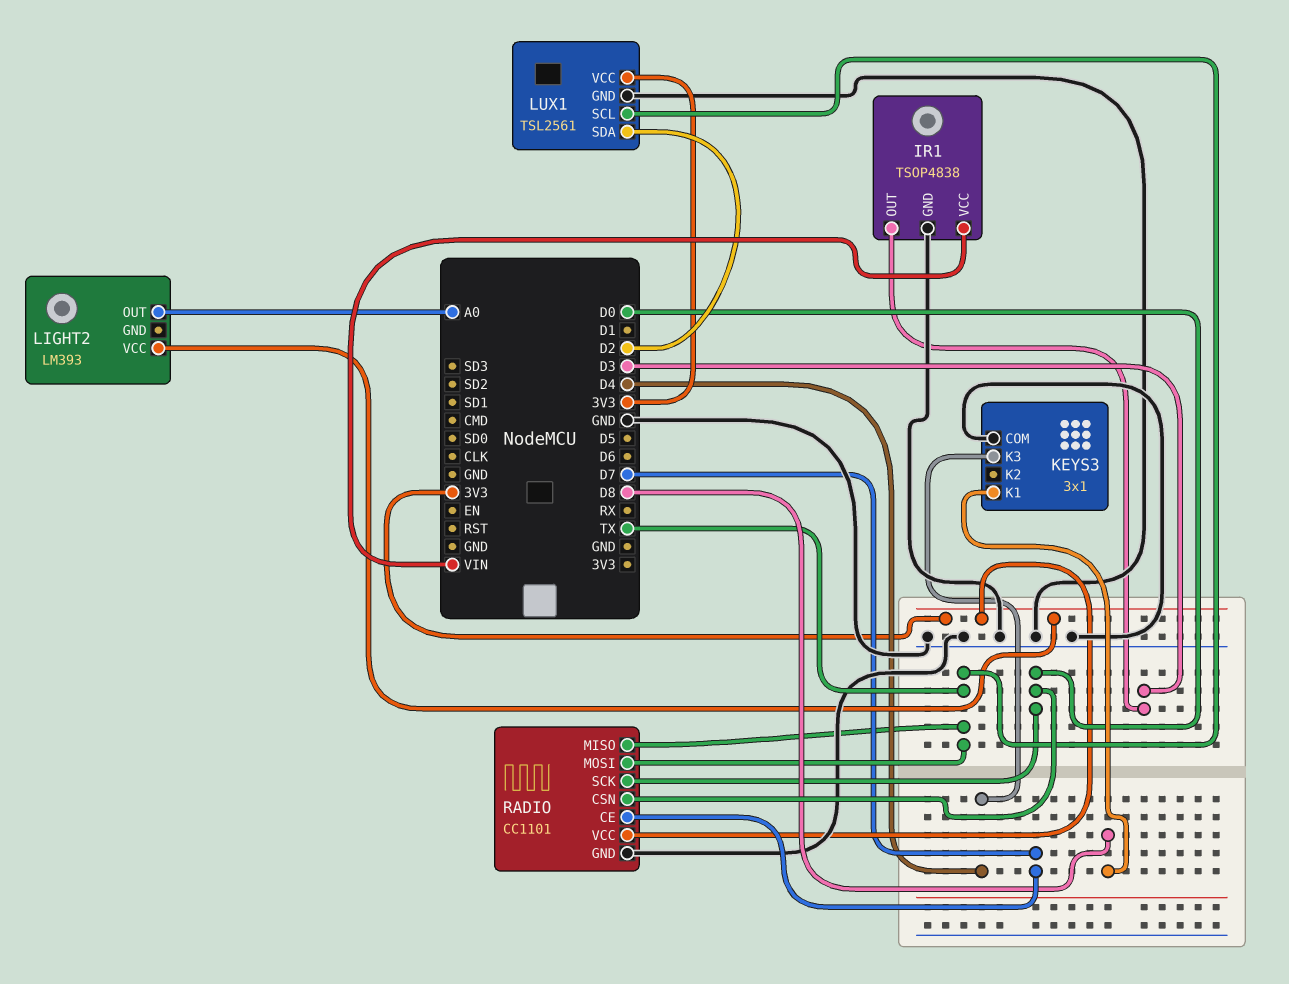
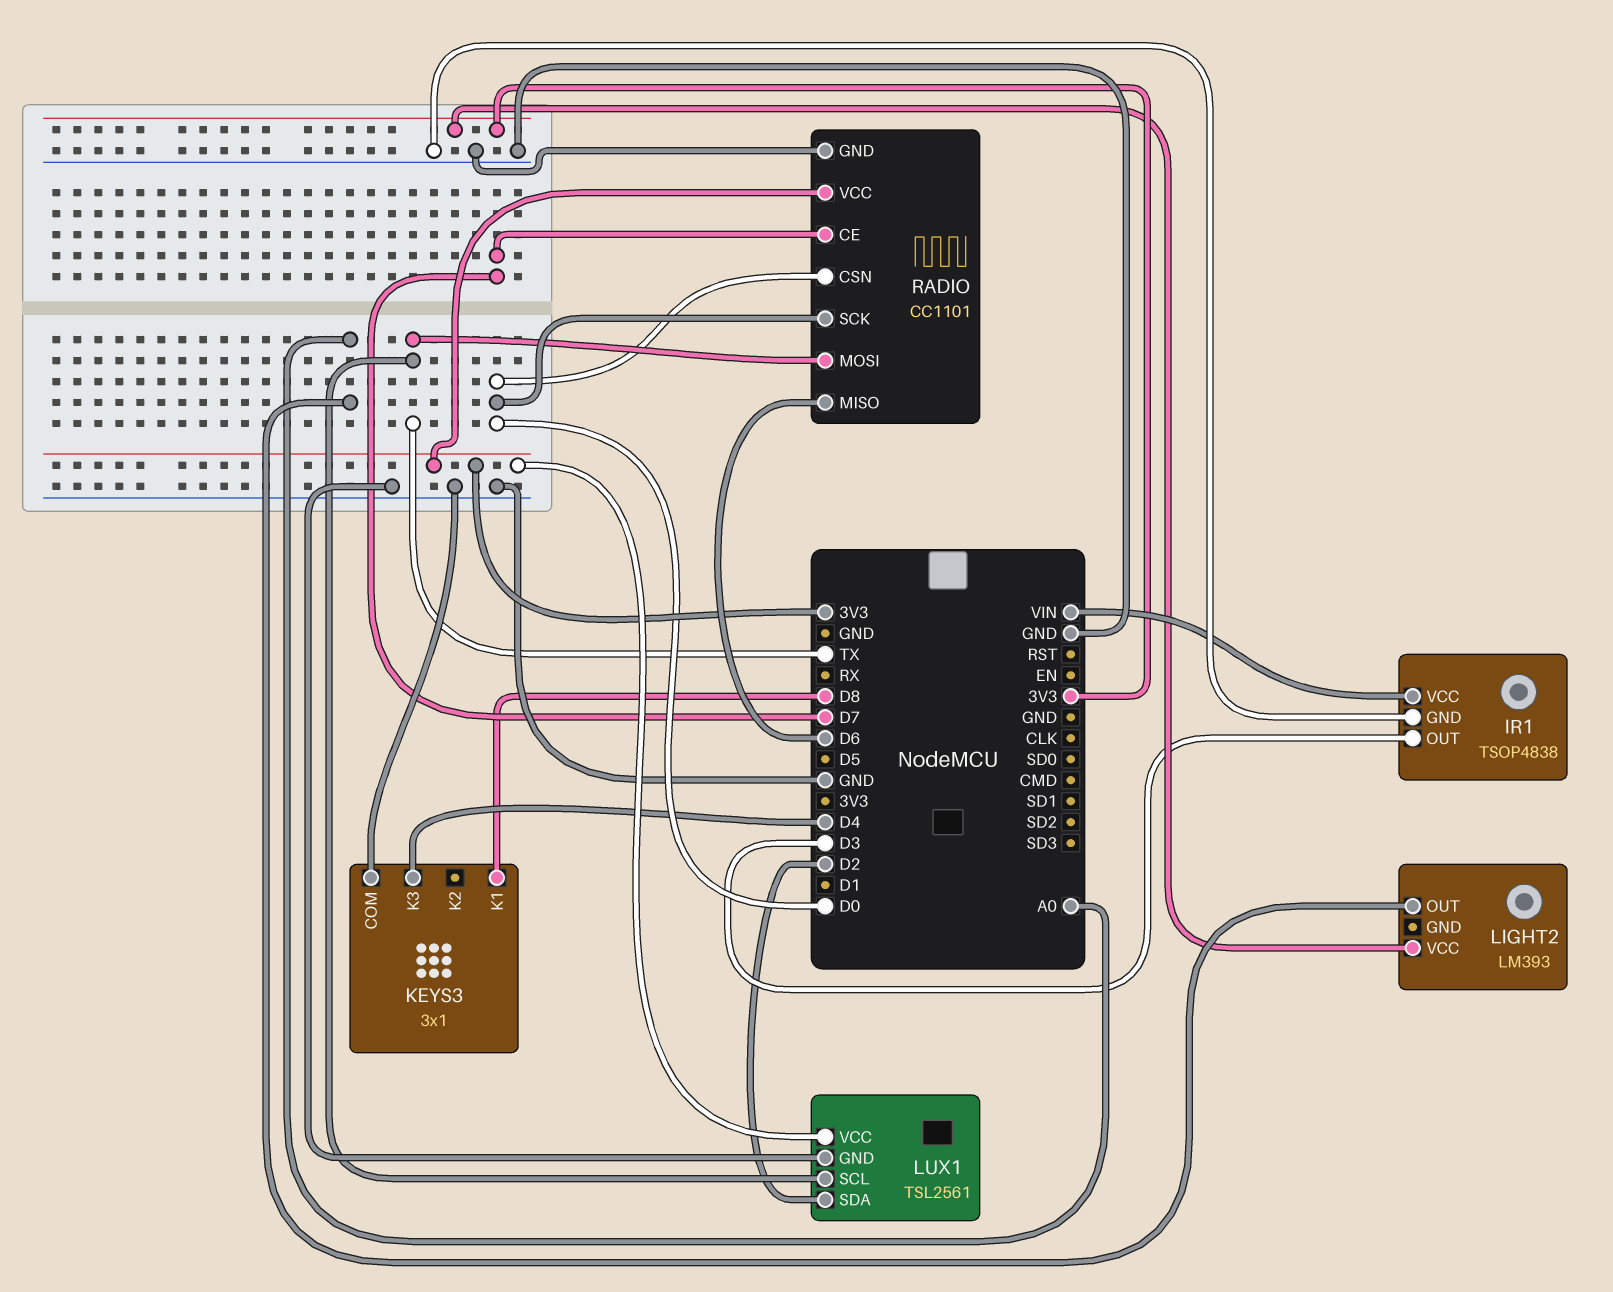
RADIO pin MISO: TX -> D6

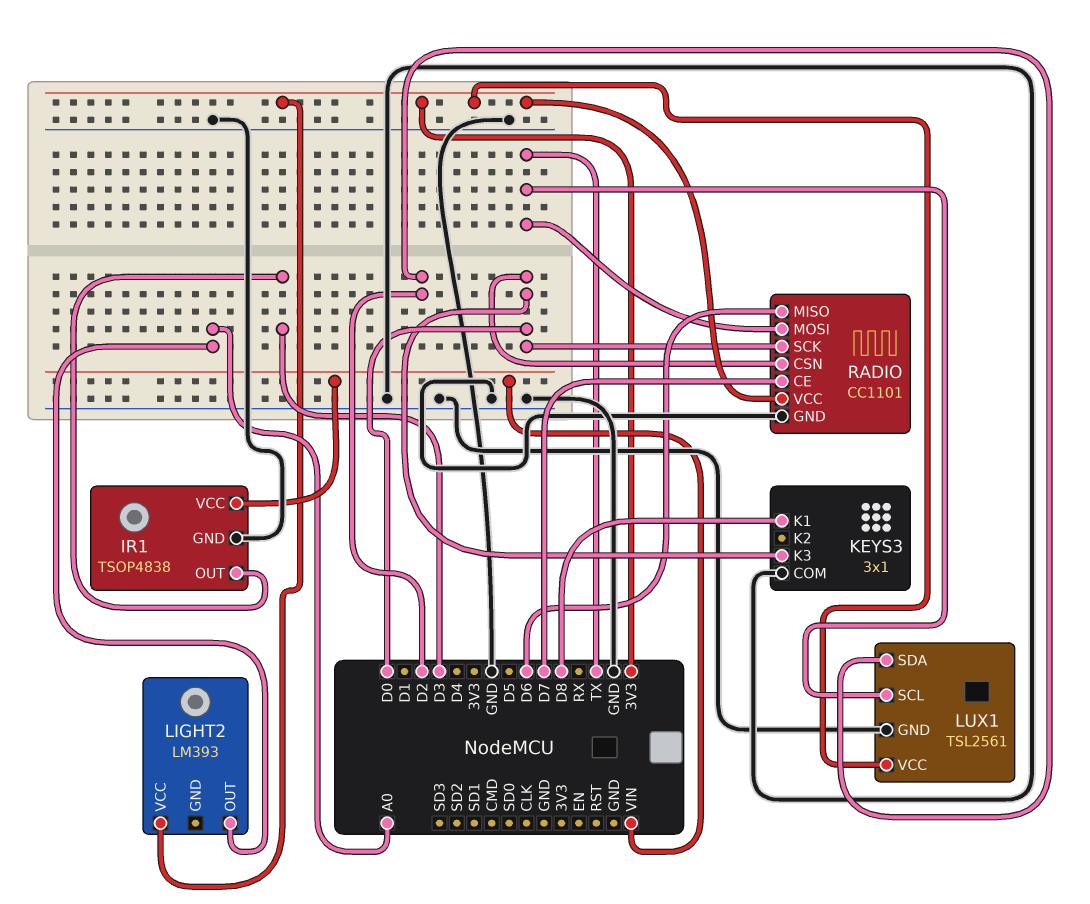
KEYS3 pin K3: D4 -> D0

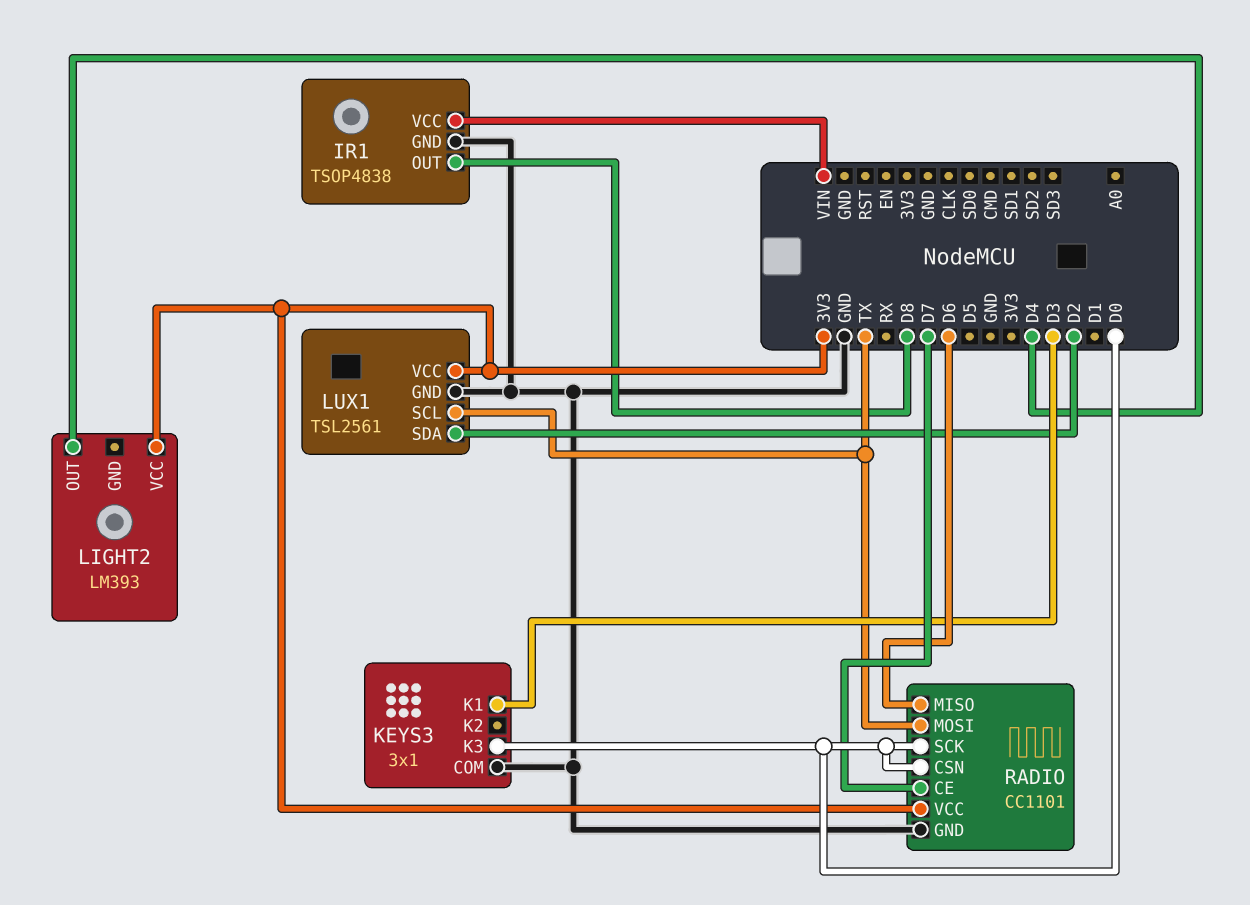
IR1 pin OUT: D3 -> D8
KEYS3 pin K1: D8 -> D3
LIGHT2 pin OUT: A0 -> D4

